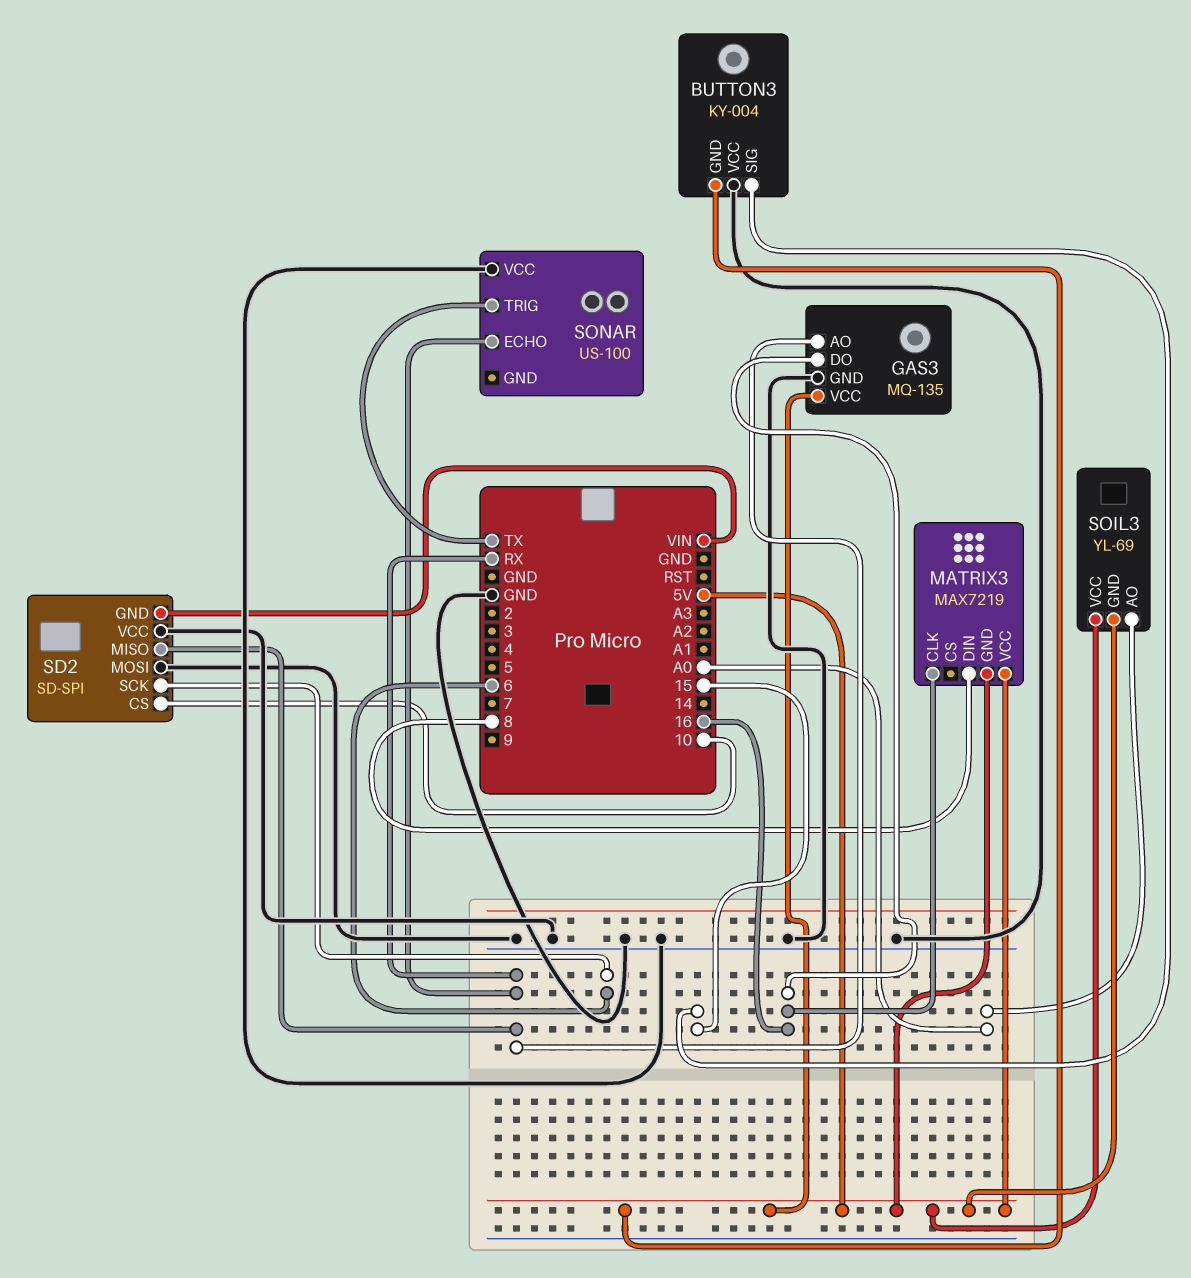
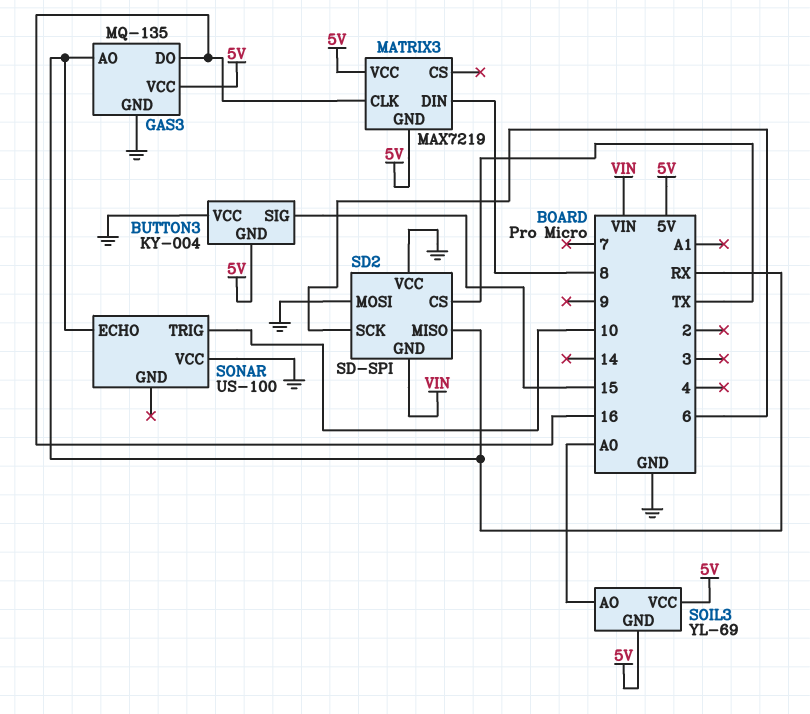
SD2 pin CS: 10 -> TX
SONAR pin TRIG: TX -> 10

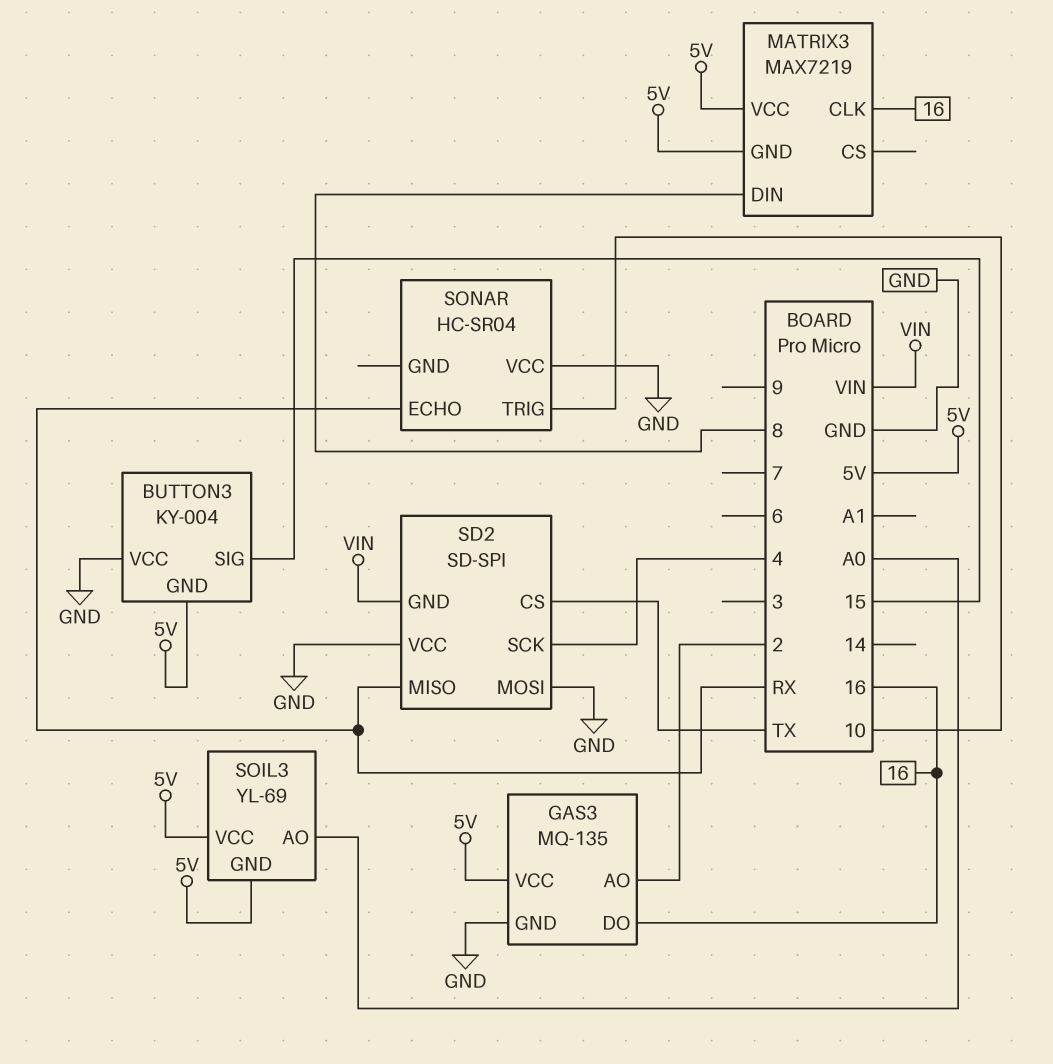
GAS3 pin AO: RX -> 2
SD2 pin SCK: 6 -> 4
SONAR: US-100 -> HC-SR04

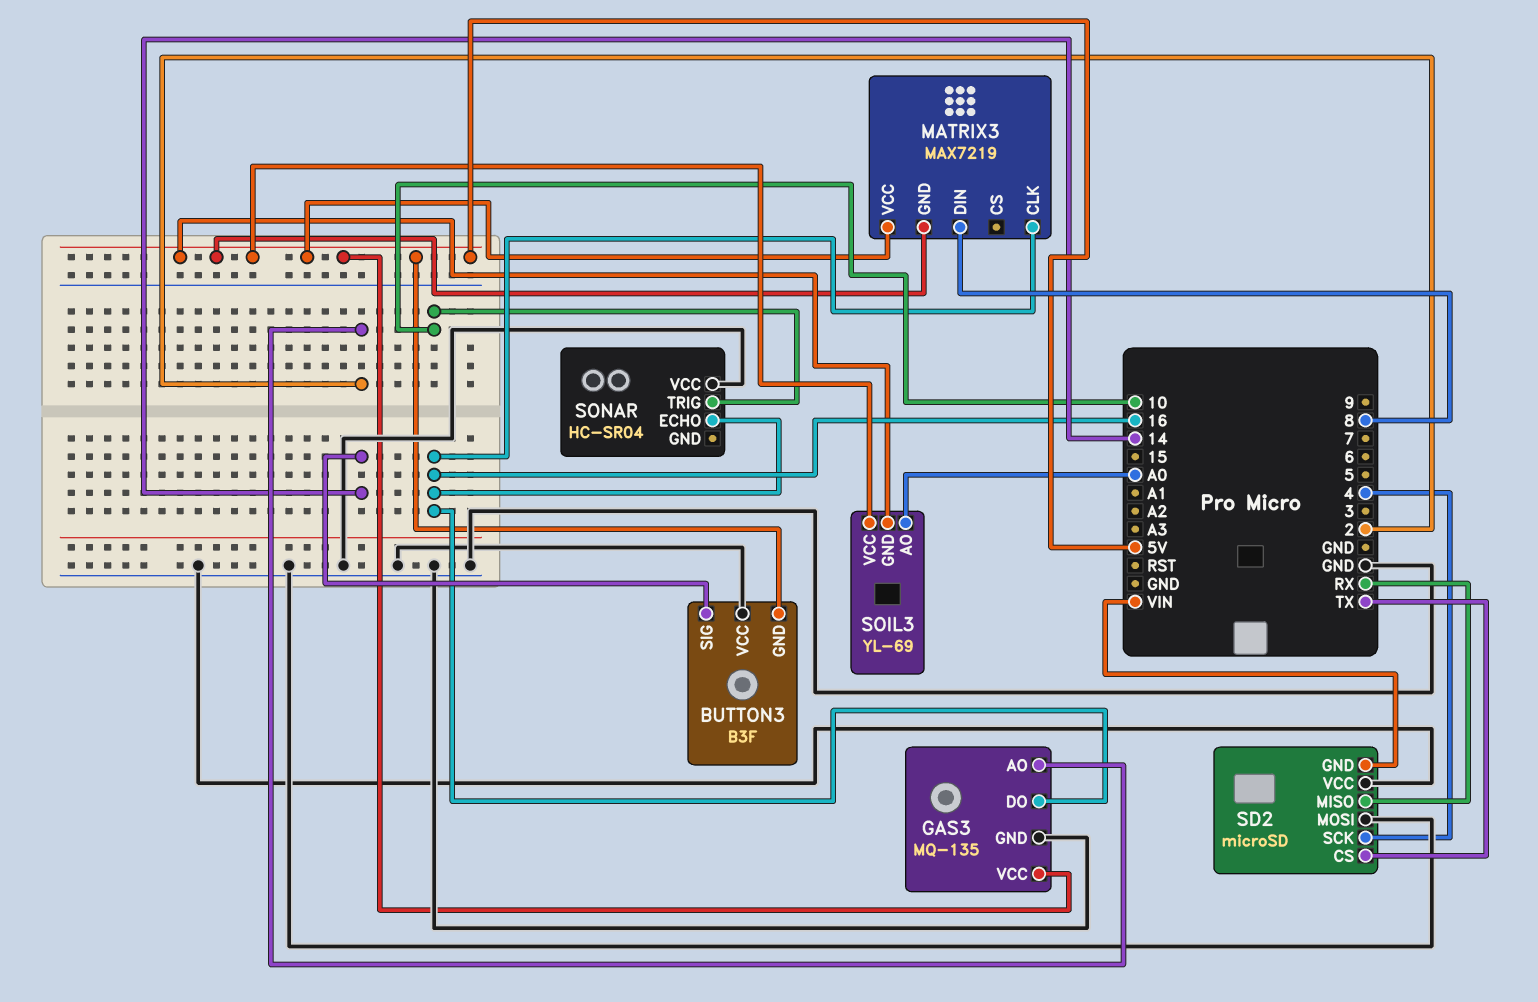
BUTTON3: KY-004 -> B3F
BUTTON3 pin SIG: 15 -> 14
SD2: SD-SPI -> microSD
SONAR pin ECHO: RX -> 16

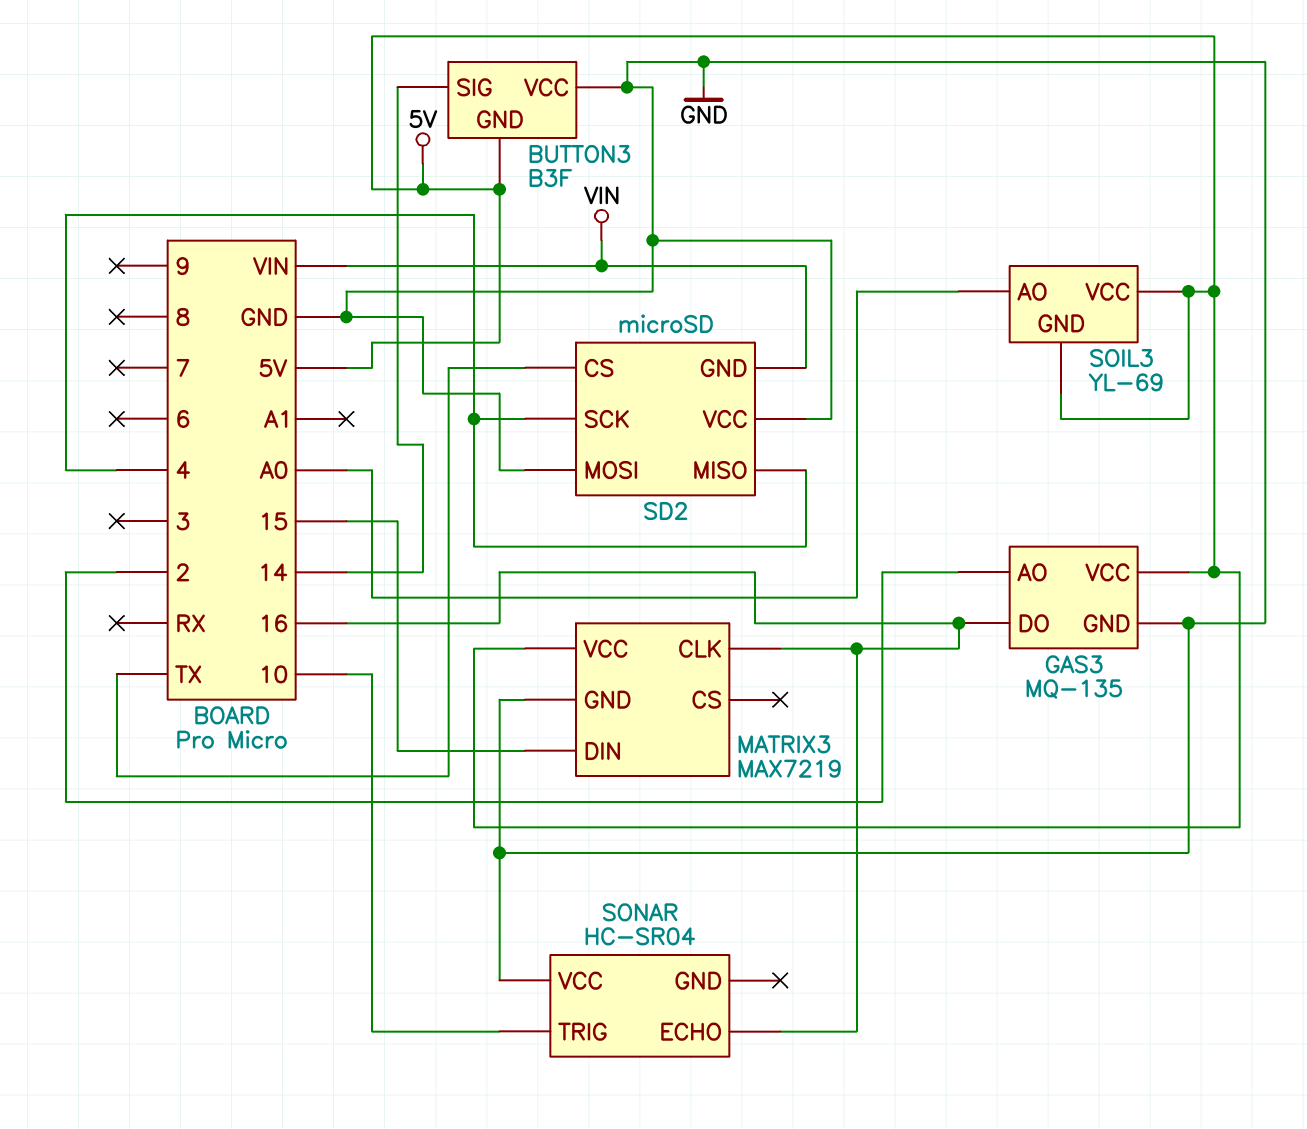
MATRIX3 pin DIN: 8 -> 15
MATRIX3 pin GND: 5V -> GND
SD2 pin MISO: RX -> 4

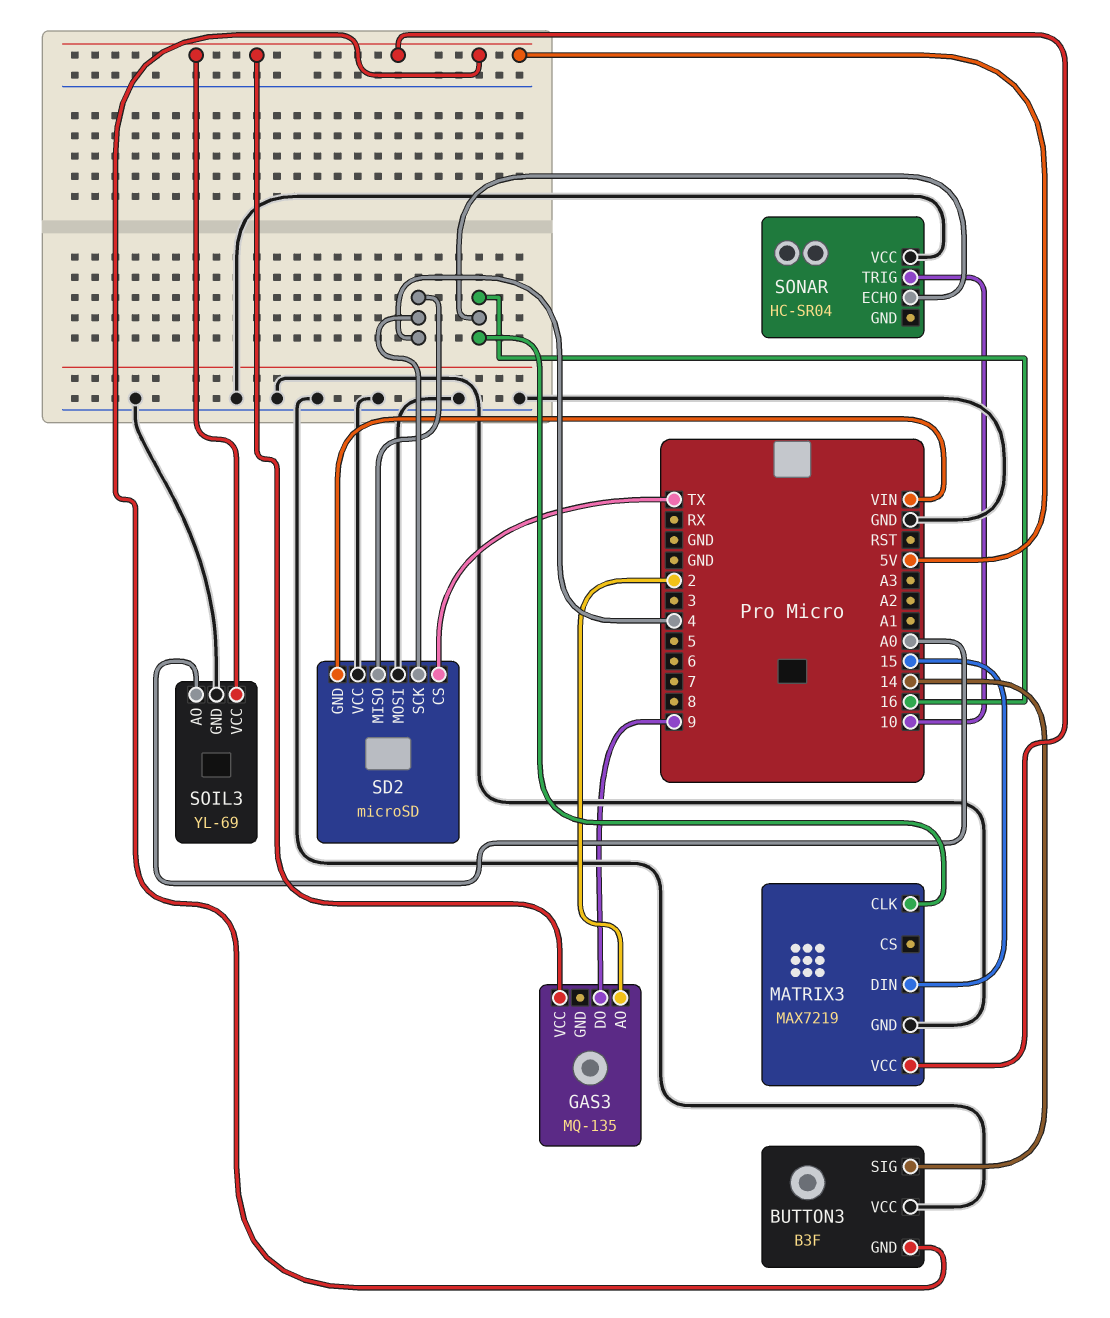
GAS3 pin DO: 16 -> 9
GAS3 pin GND: GND -> none
SOIL3 pin GND: 5V -> GND

